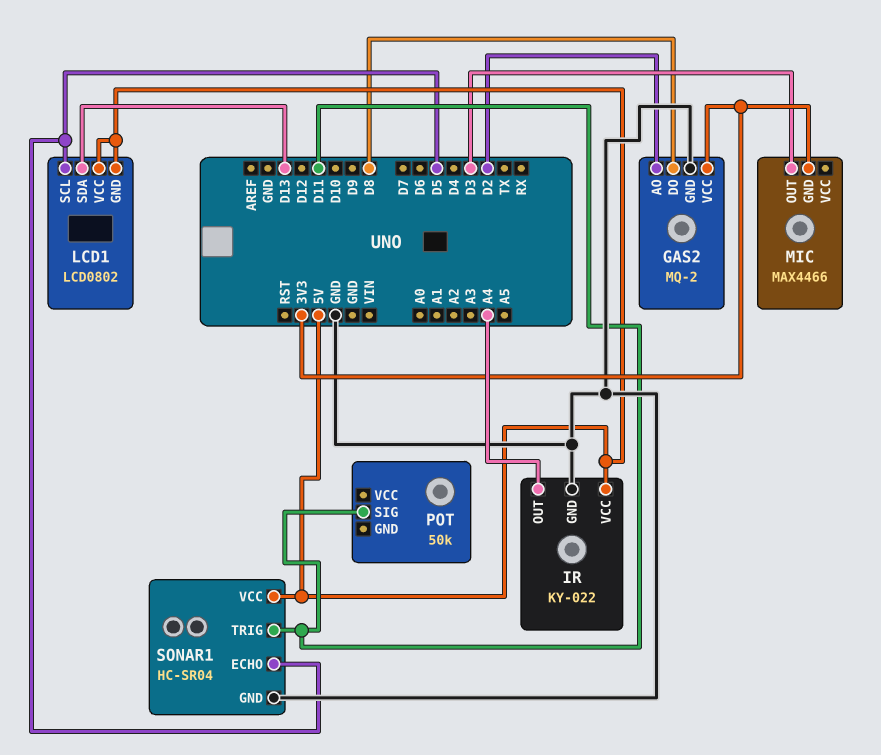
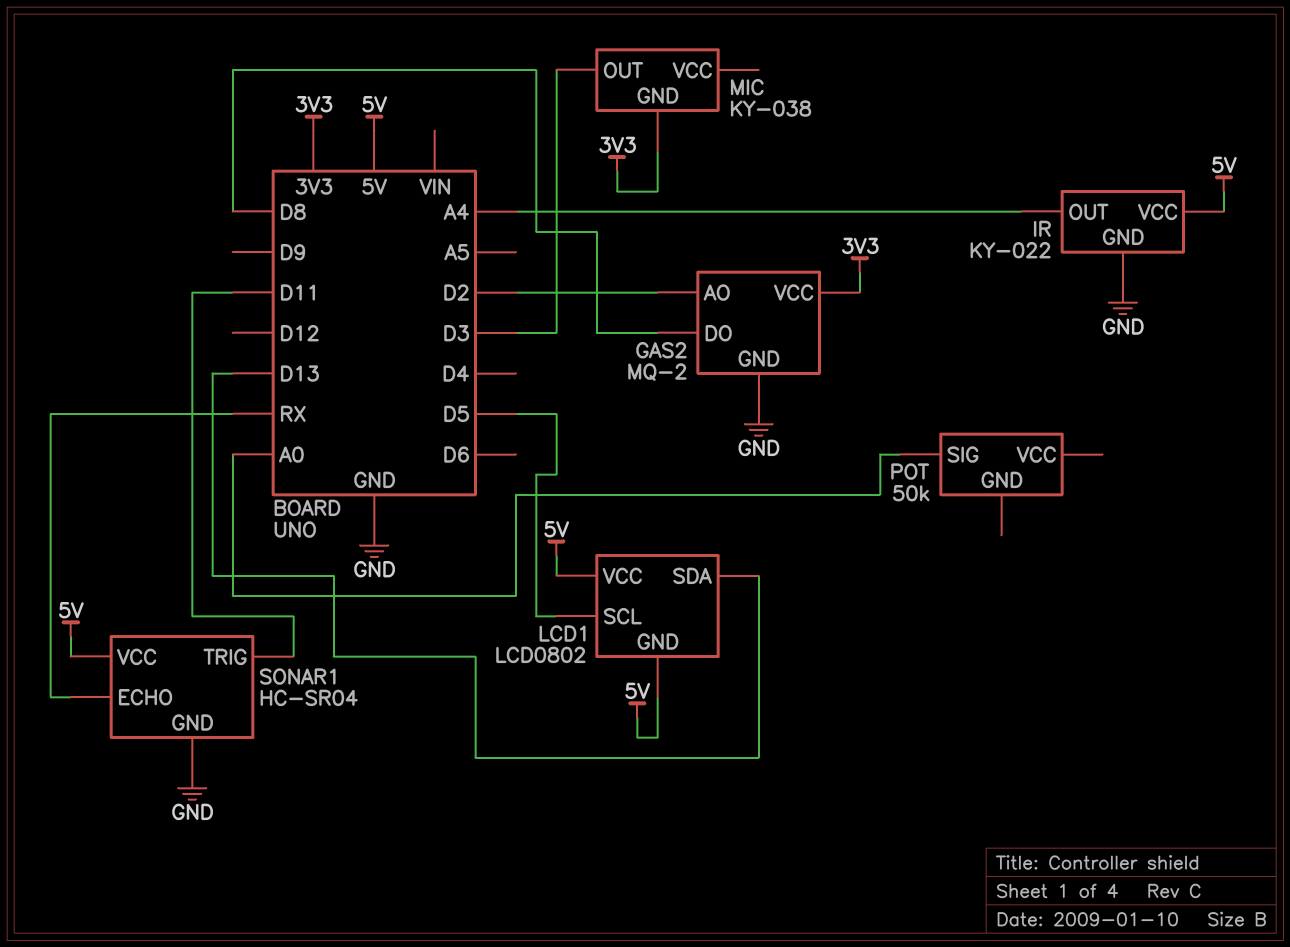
MIC: MAX4466 -> KY-038
POT pin SIG: D11 -> A0
SONAR1 pin ECHO: D5 -> RX

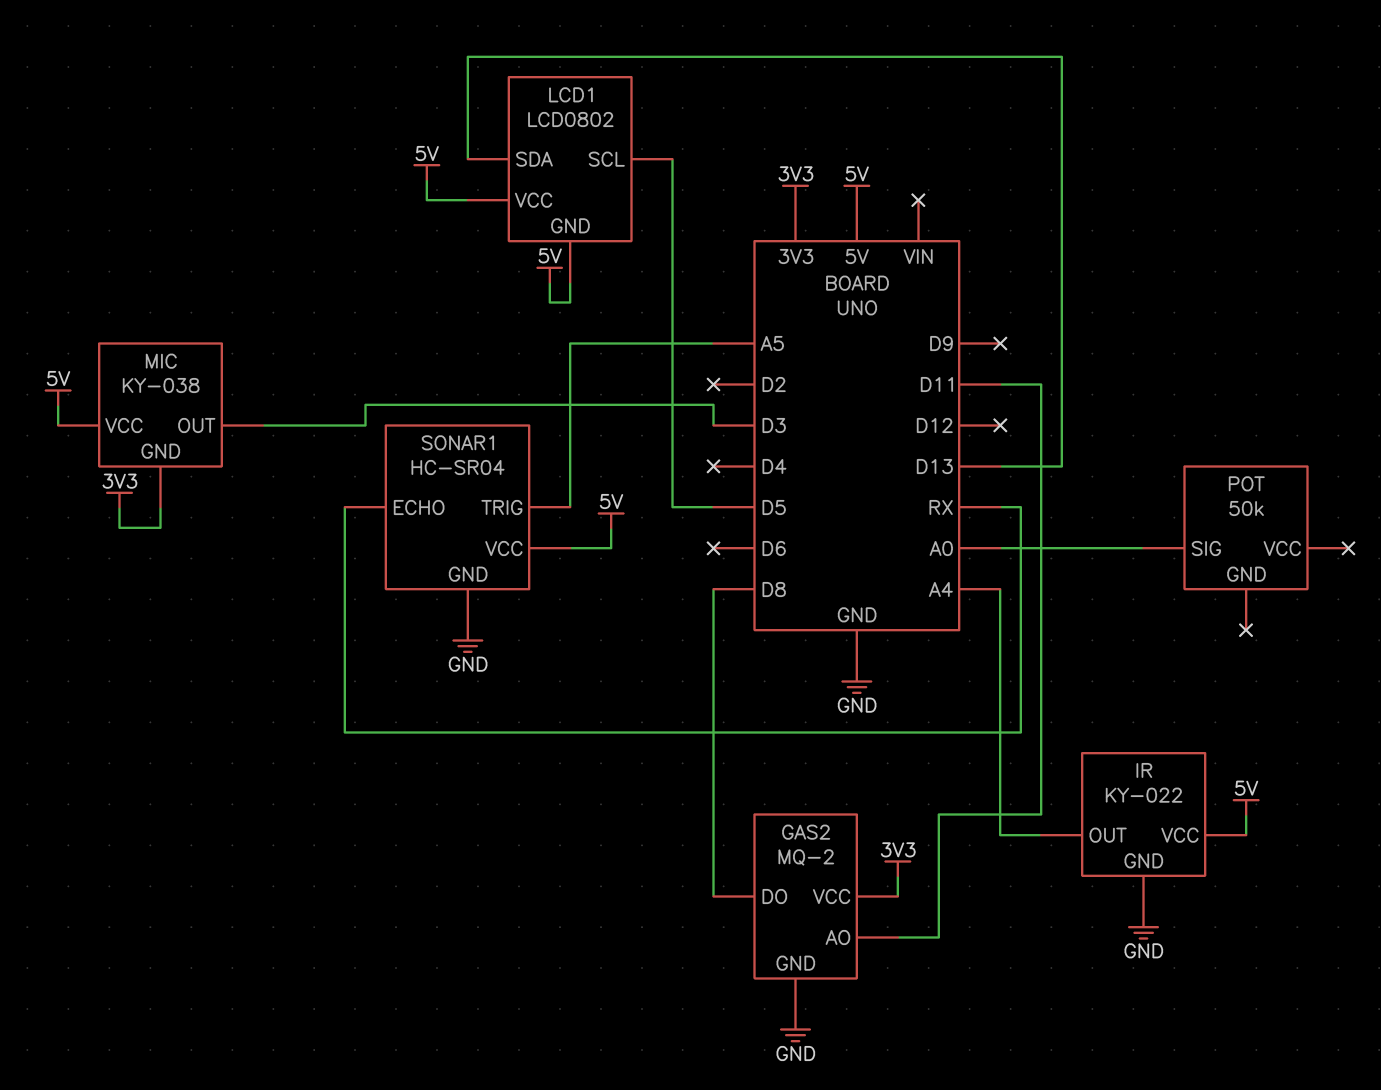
GAS2 pin AO: D2 -> D11
MIC pin VCC: none -> 5V
SONAR1 pin TRIG: D11 -> A5

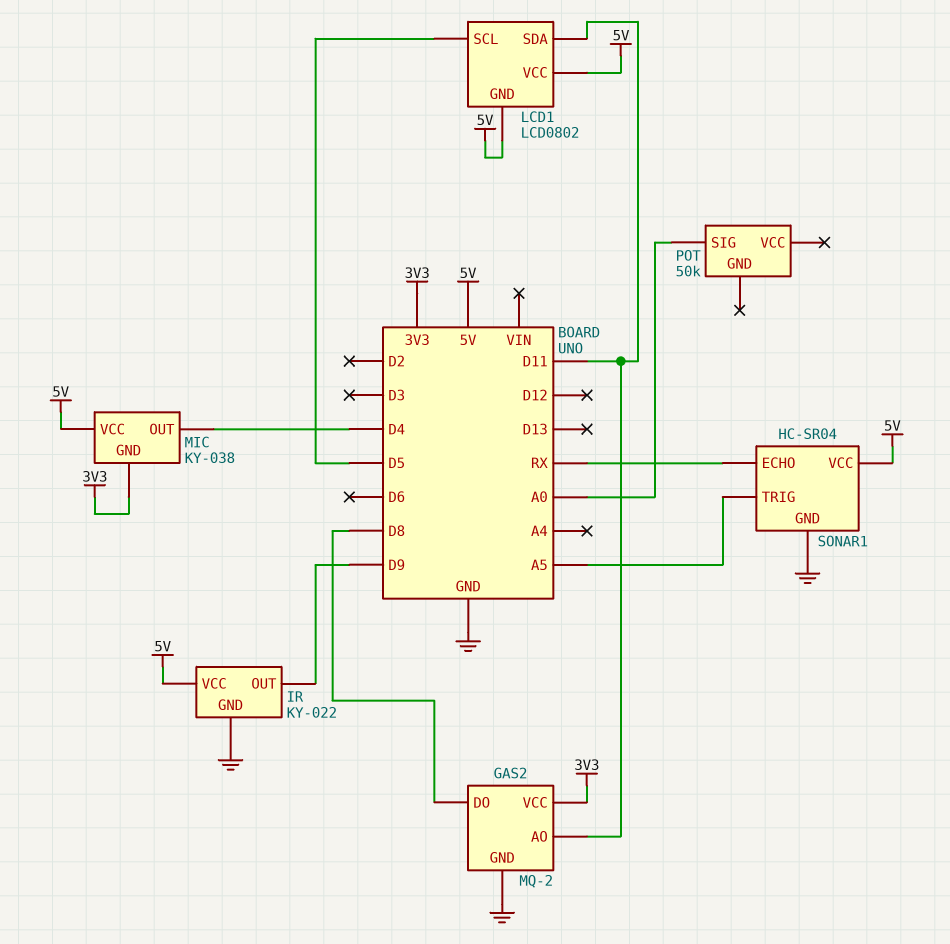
IR pin OUT: A4 -> D9
LCD1 pin SDA: D13 -> D11
MIC pin OUT: D3 -> D4

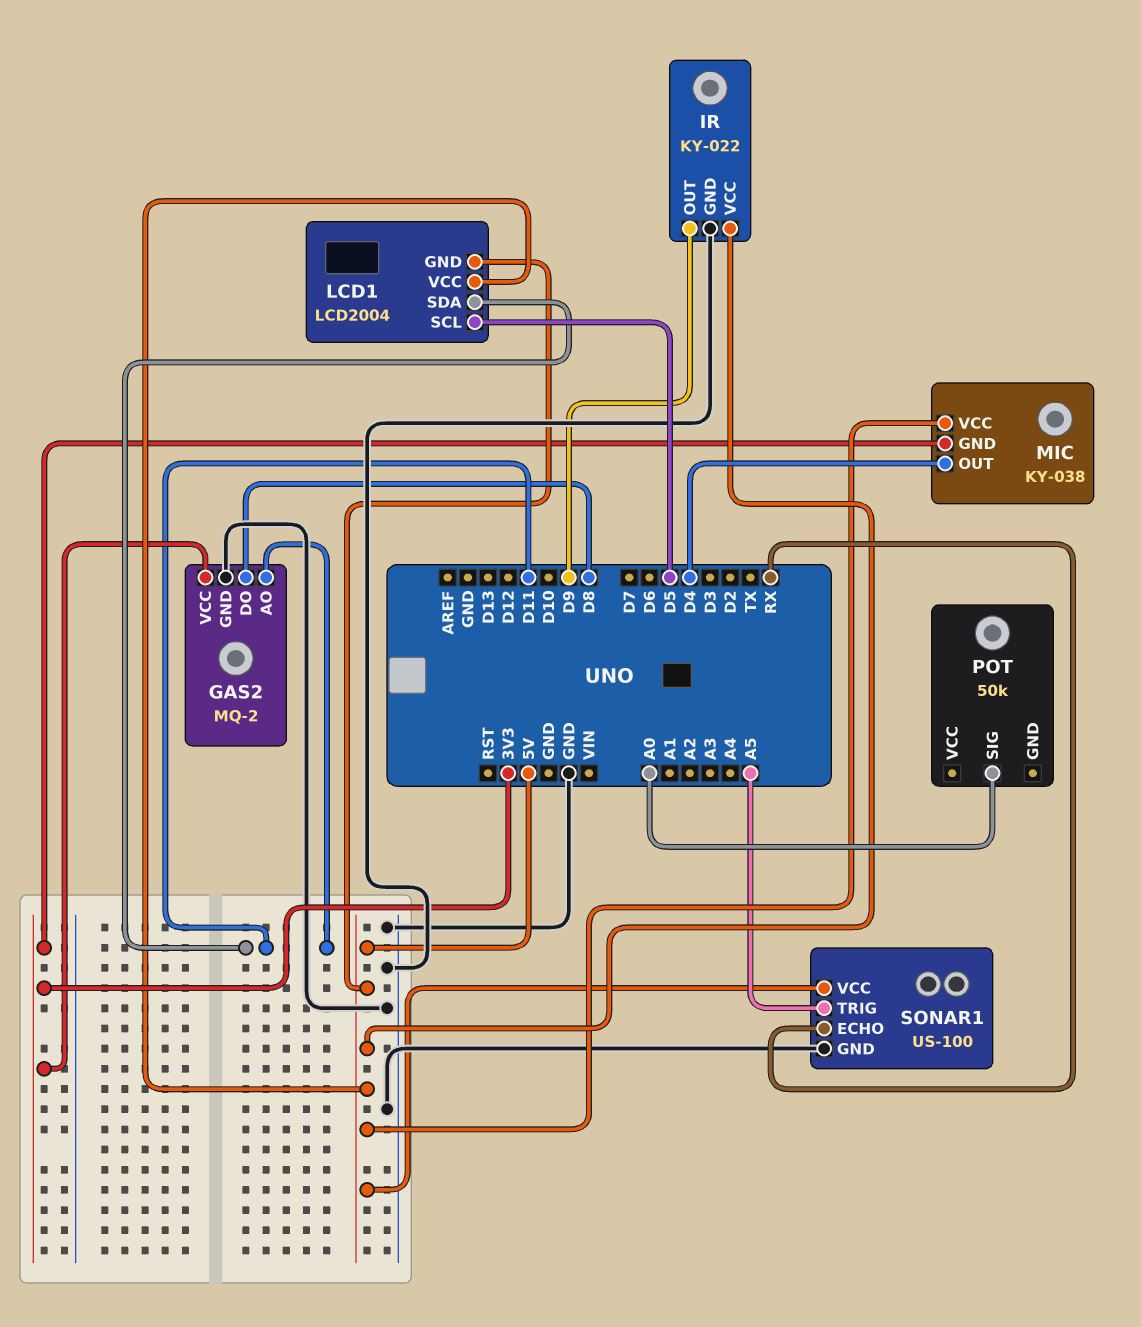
LCD1: LCD0802 -> LCD2004
SONAR1: HC-SR04 -> US-100

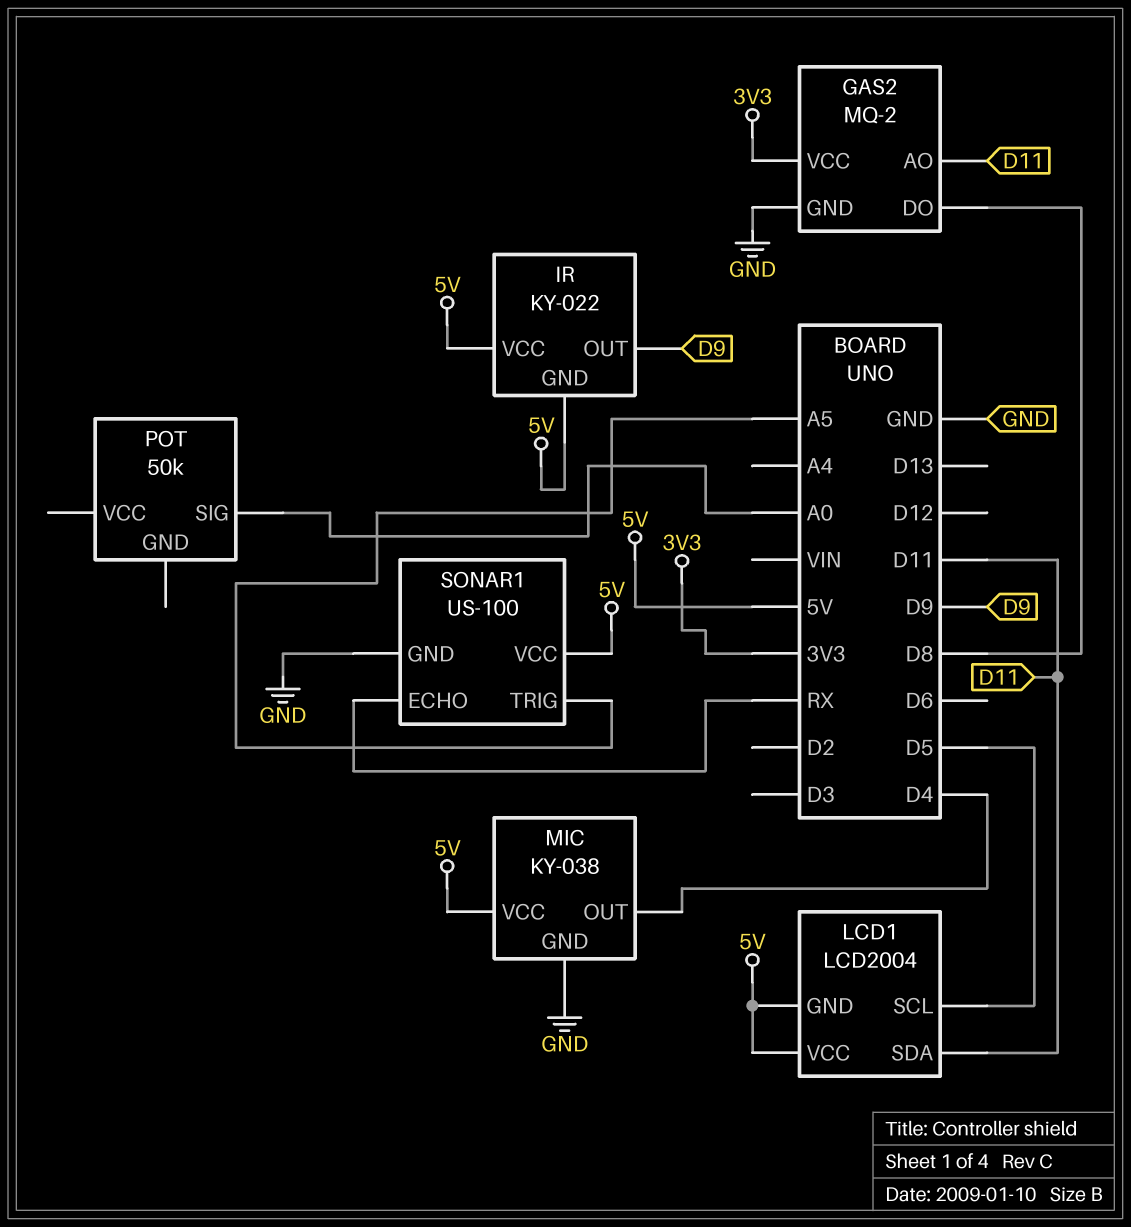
IR pin GND: GND -> 5V
MIC pin GND: 3V3 -> GND

